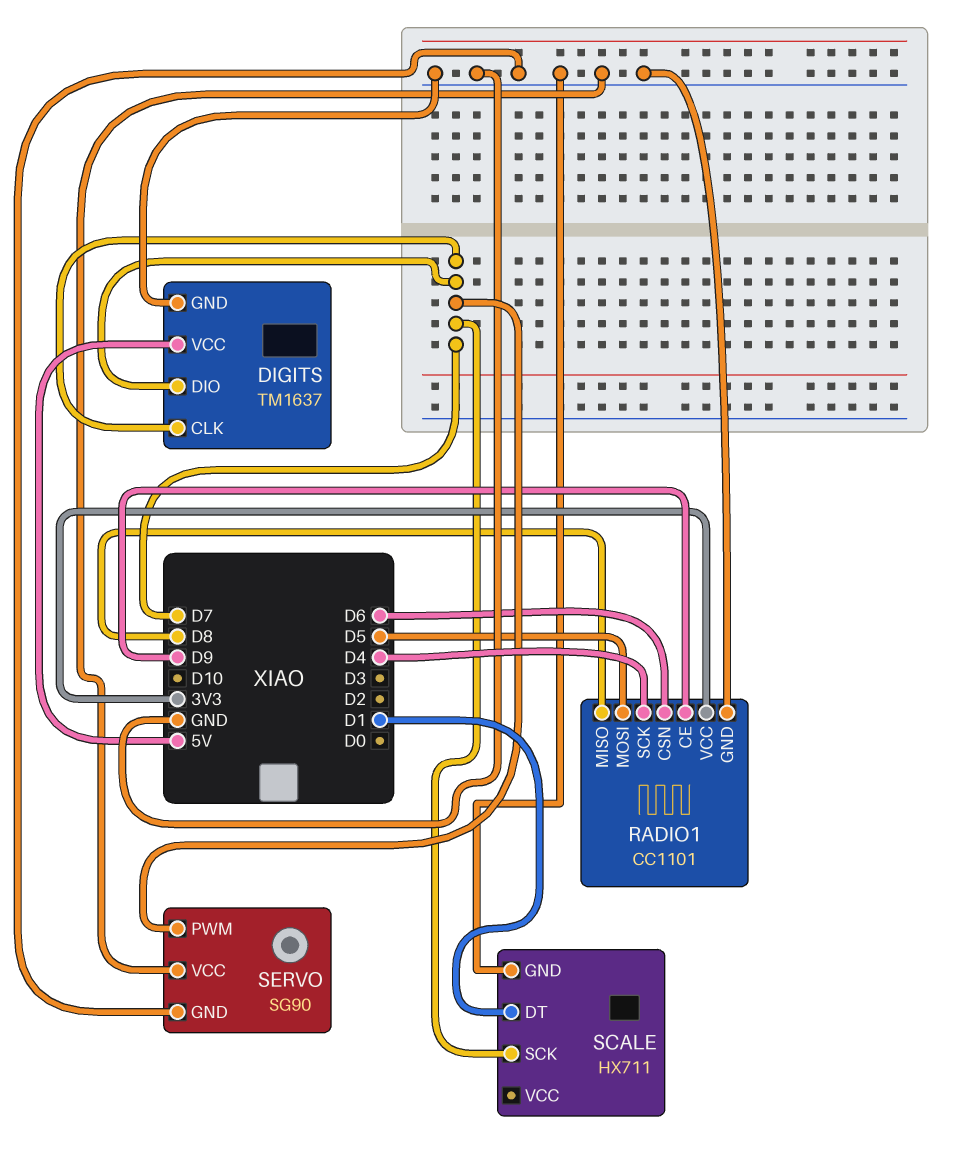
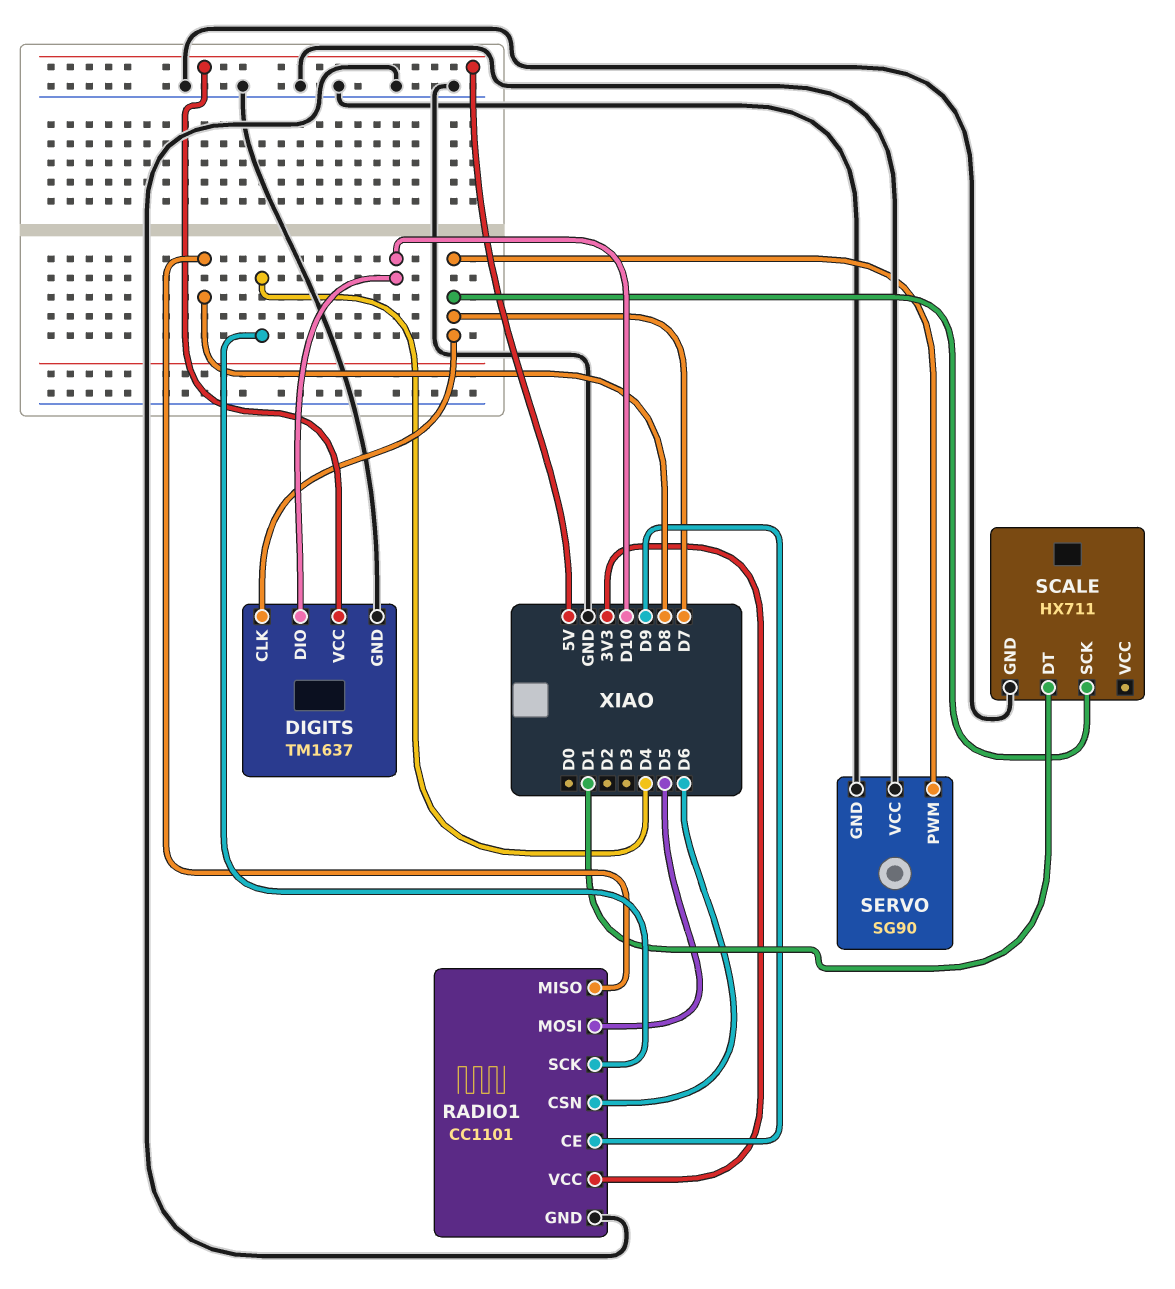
DIGITS pin DIO: D7 -> D10

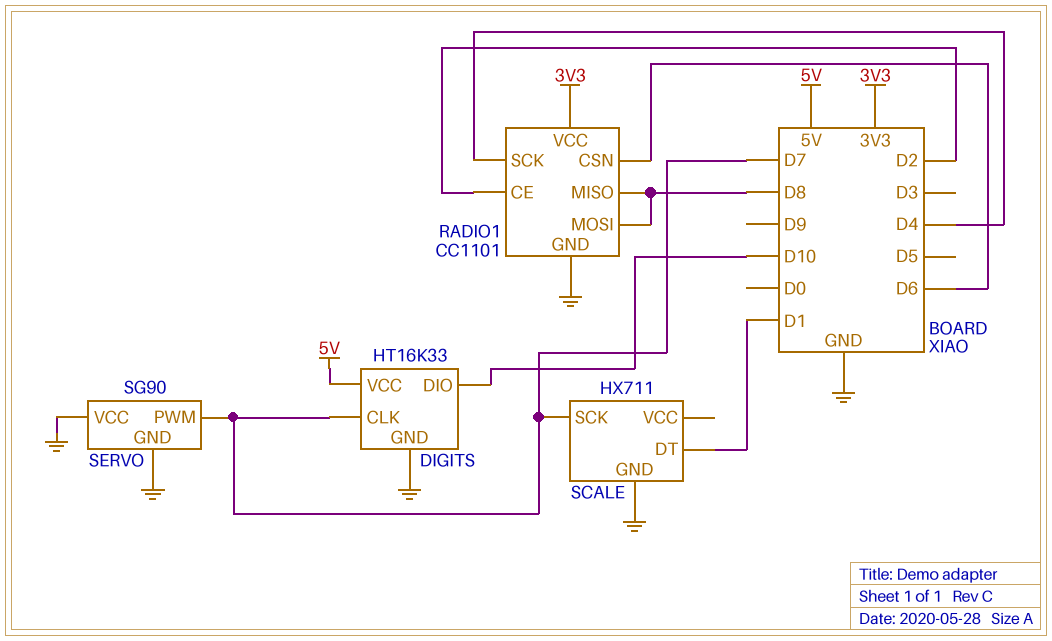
DIGITS: TM1637 -> HT16K33
RADIO1 pin CE: D9 -> D2
RADIO1 pin MOSI: D5 -> D8

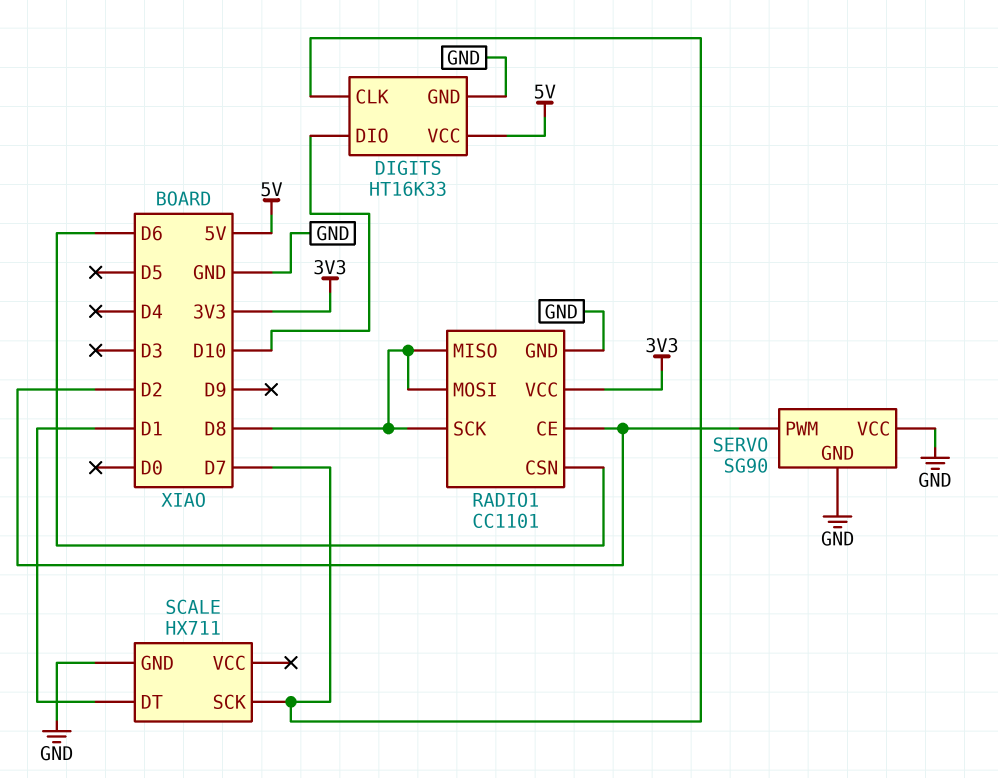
RADIO1 pin SCK: D4 -> D8
SERVO pin PWM: D7 -> D2

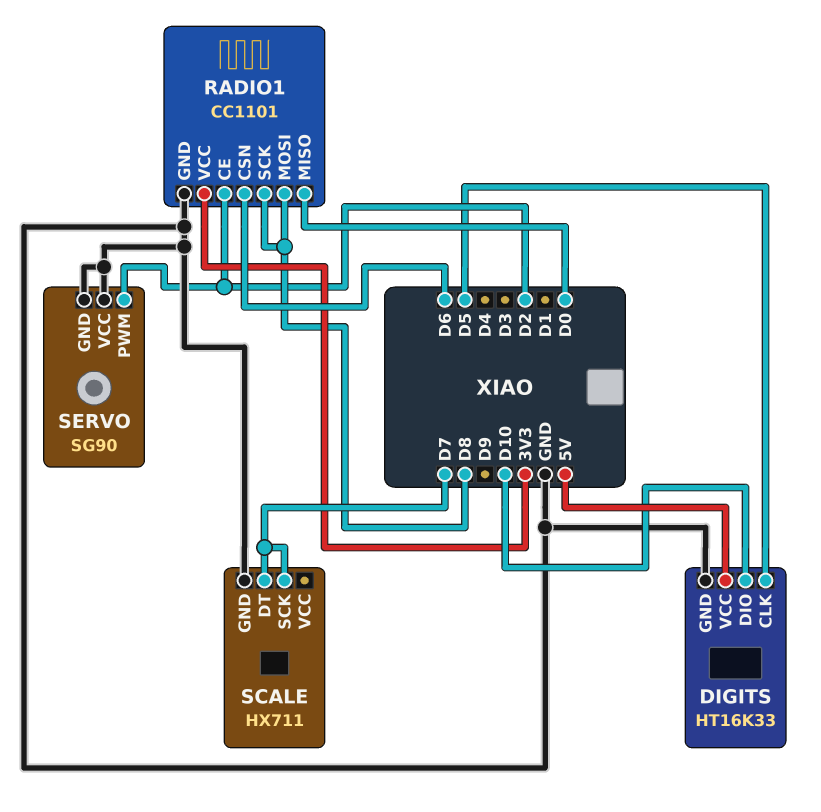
DIGITS pin CLK: D7 -> D5
RADIO1 pin MISO: D8 -> D0
SCALE pin DT: D1 -> D7

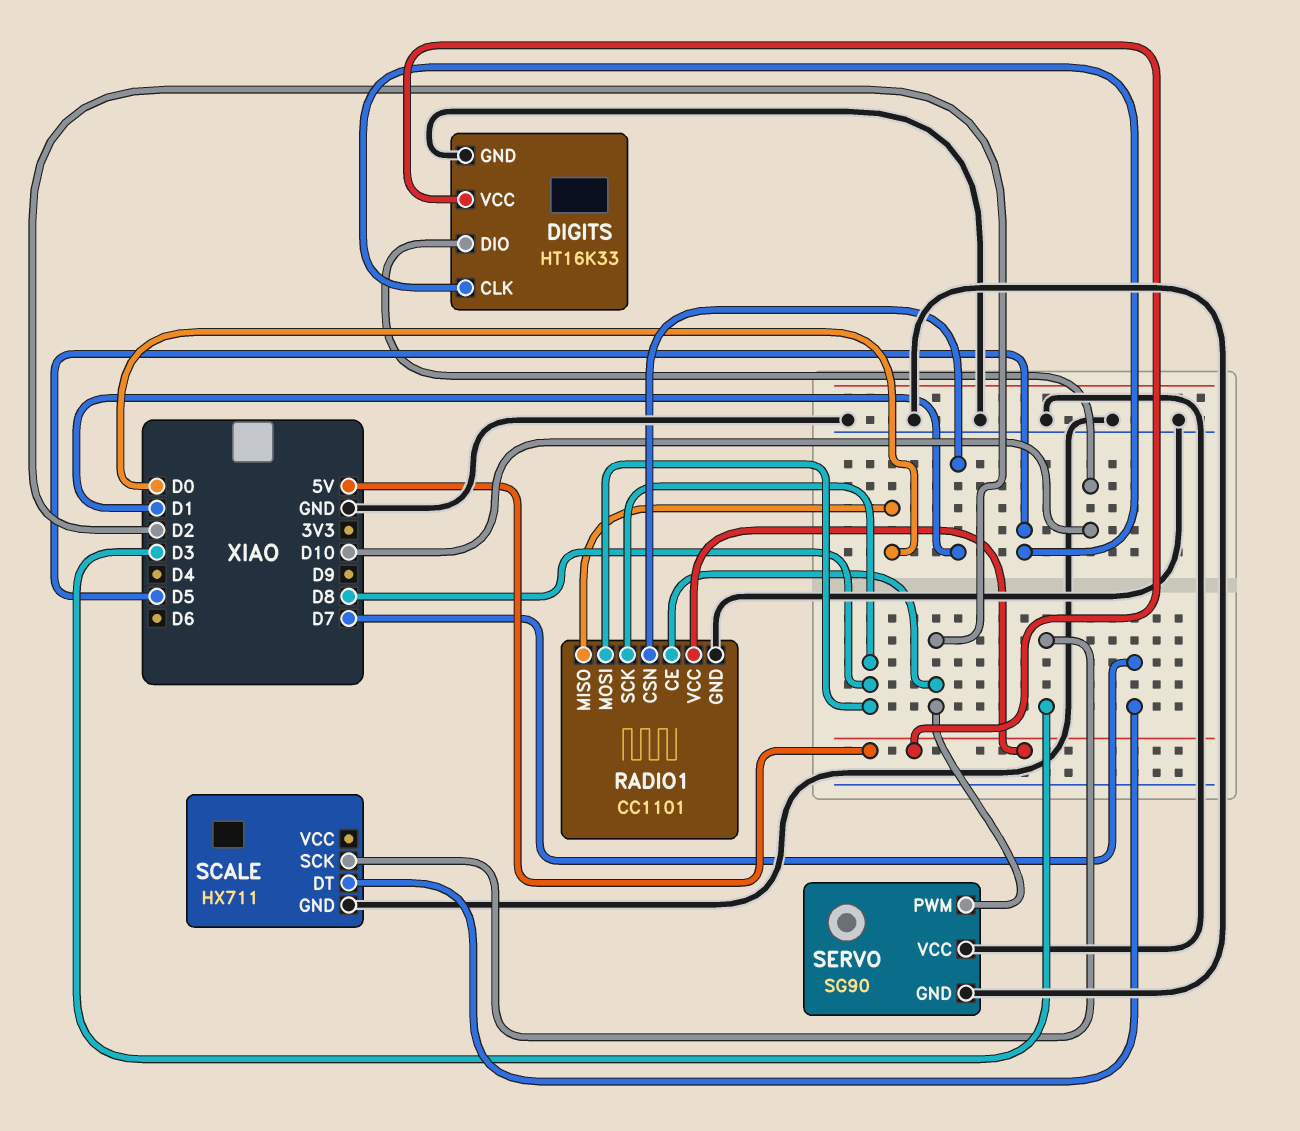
RADIO1 pin CSN: D6 -> D1
RADIO1 pin VCC: 3V3 -> 5V
SCALE pin SCK: D7 -> D3

